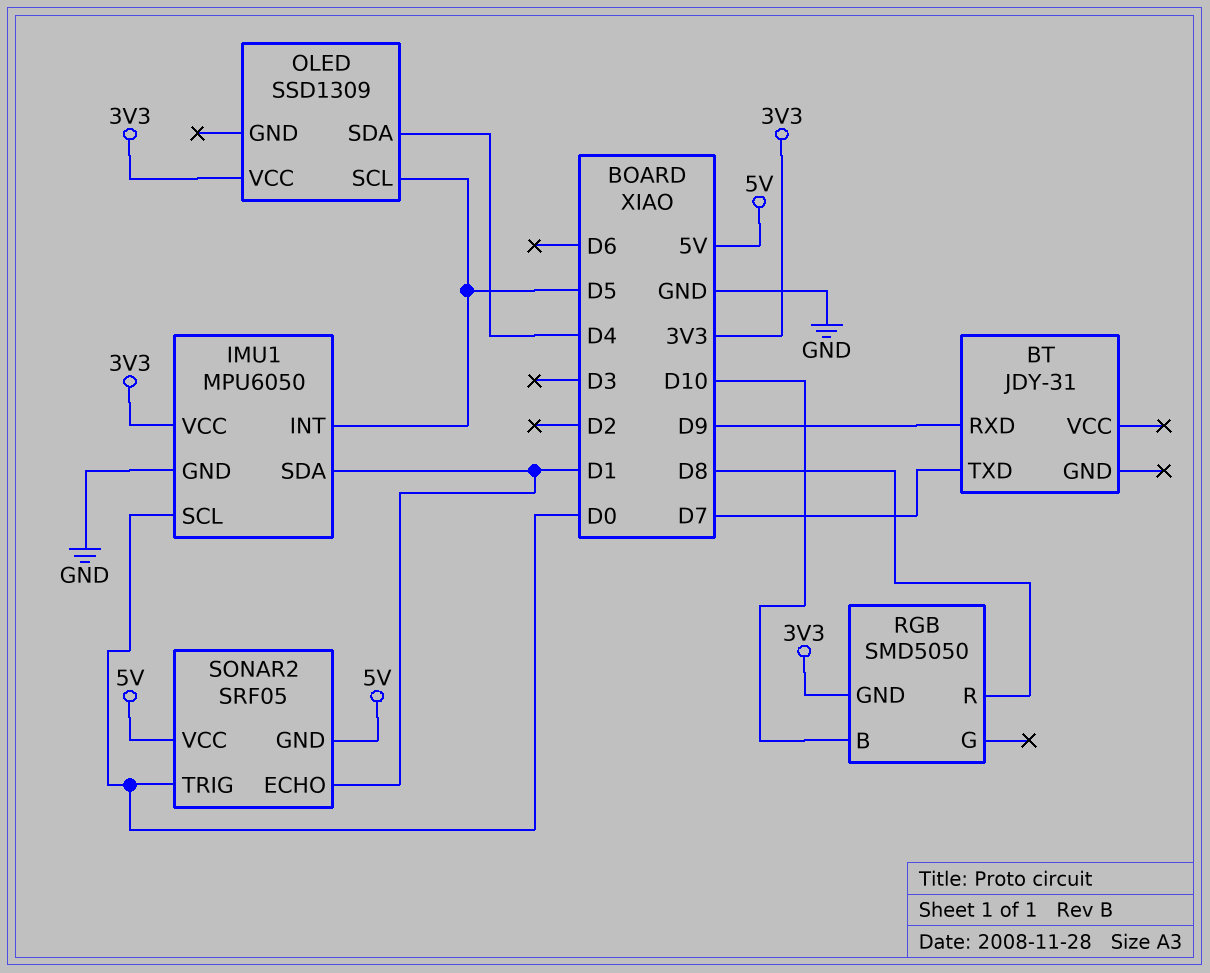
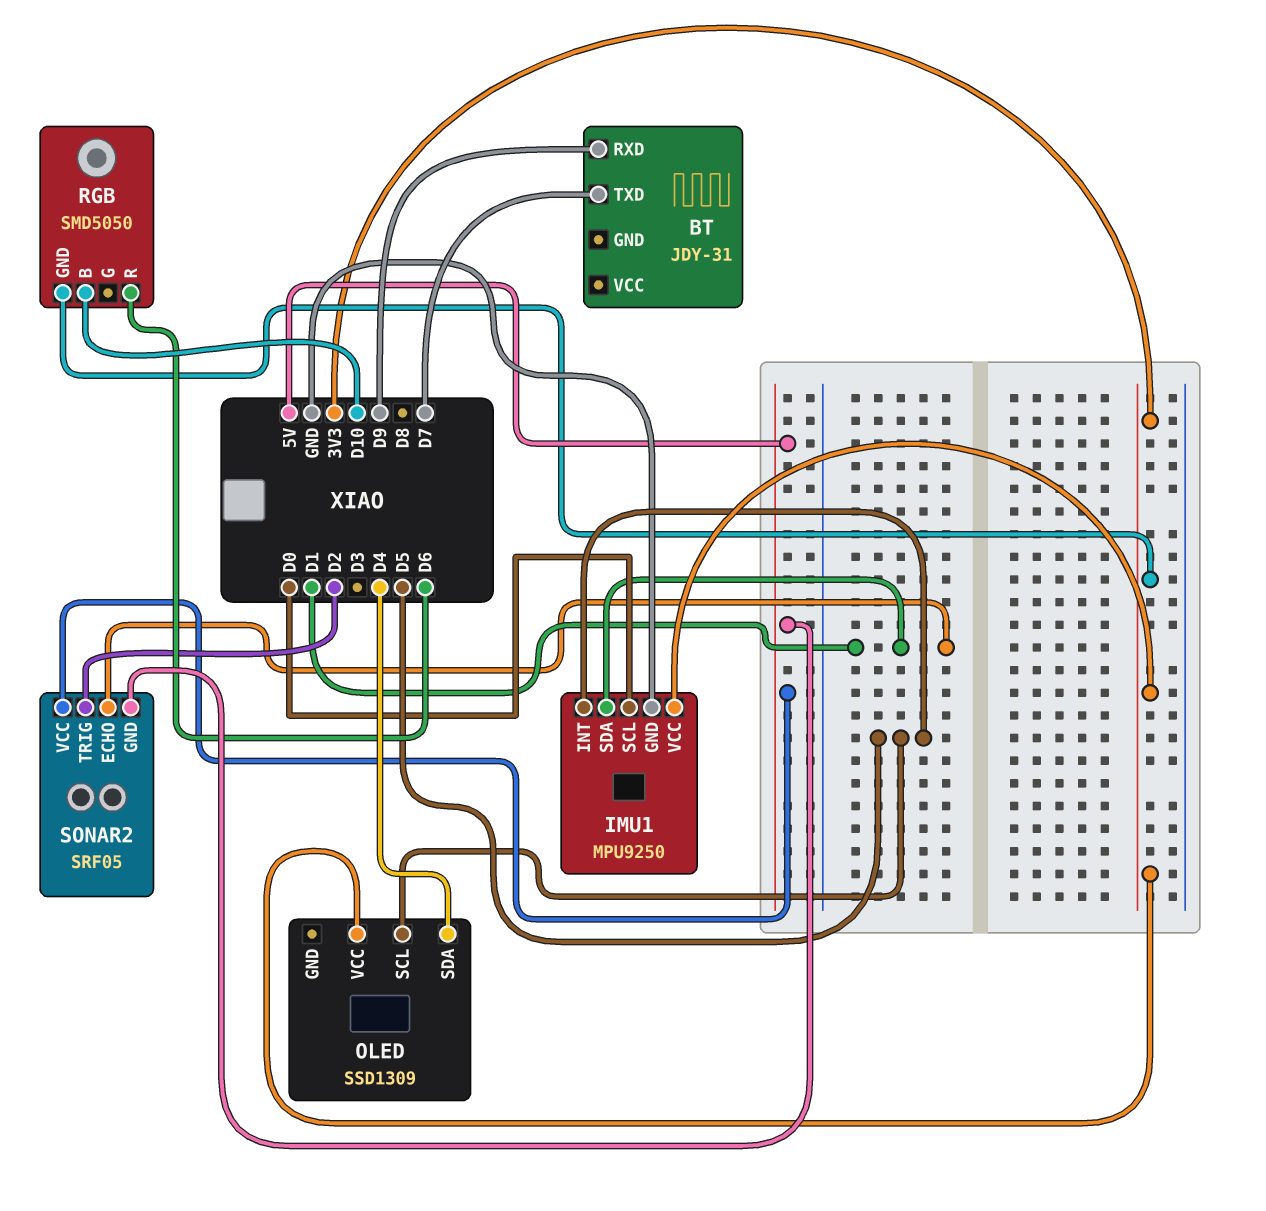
IMU1: MPU6050 -> MPU9250
RGB pin R: D8 -> D6
SONAR2 pin TRIG: D0 -> D2

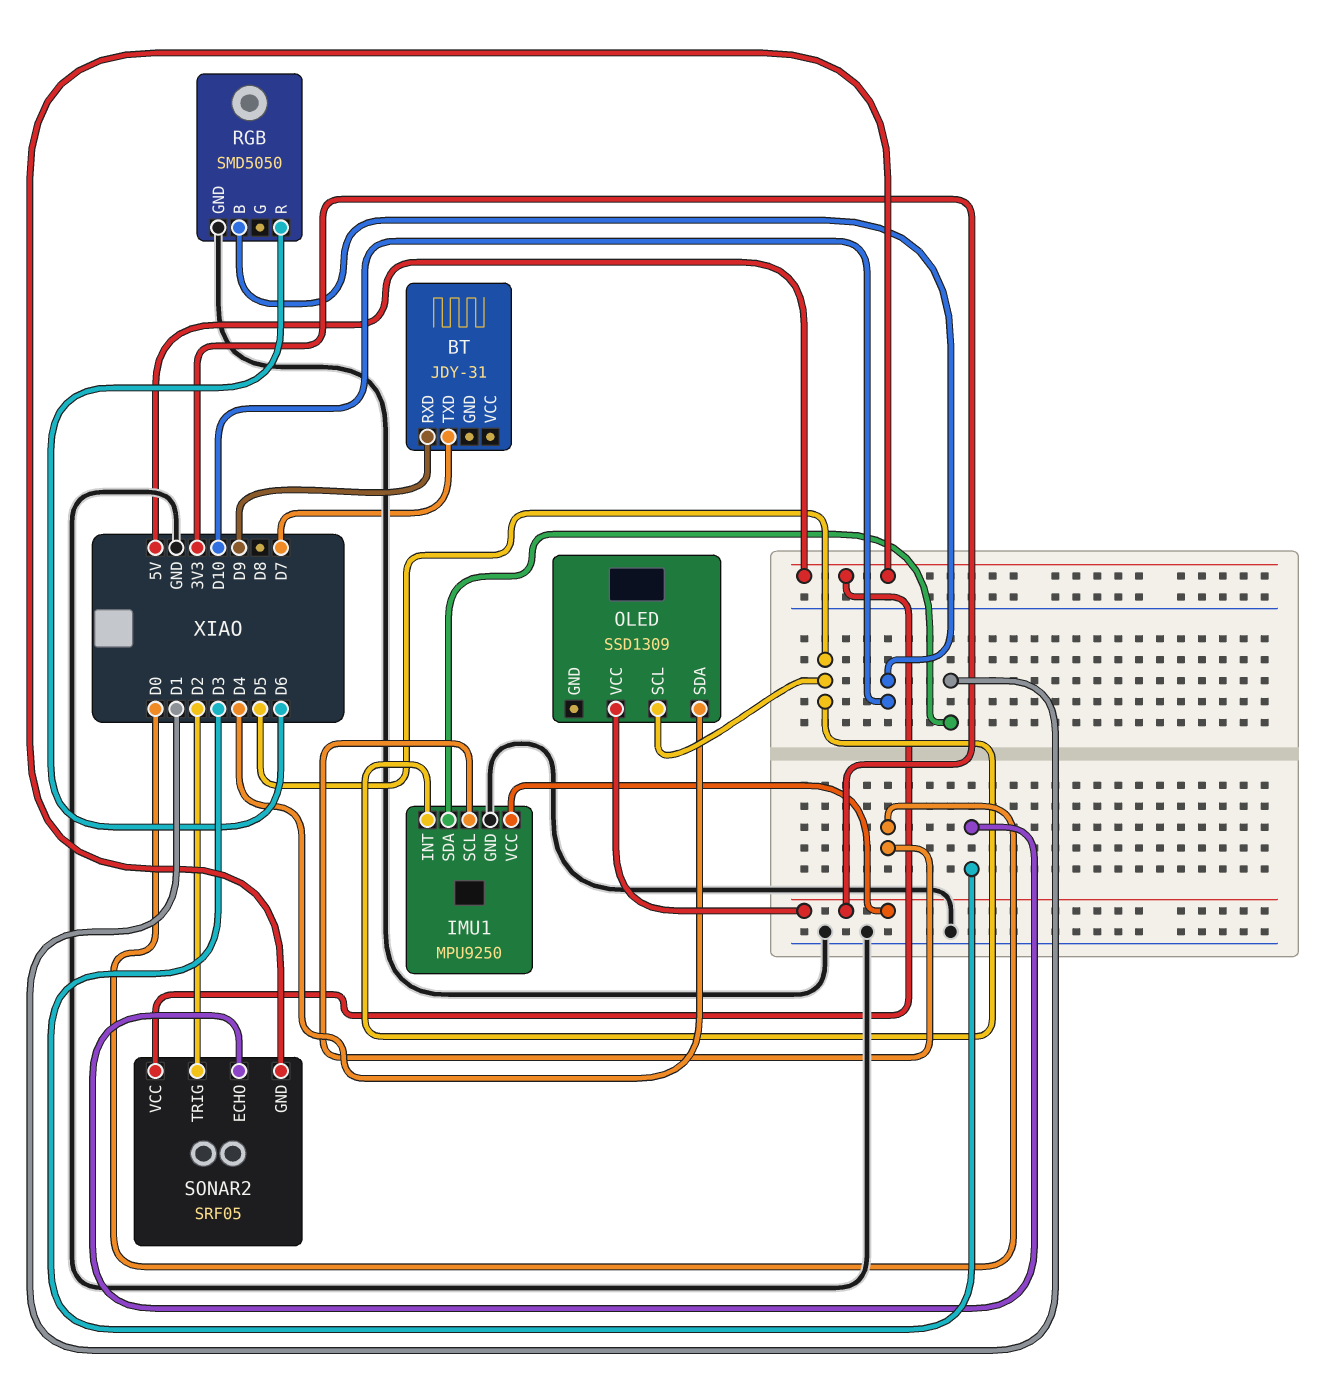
RGB pin GND: 3V3 -> GND
SONAR2 pin ECHO: D1 -> D3

